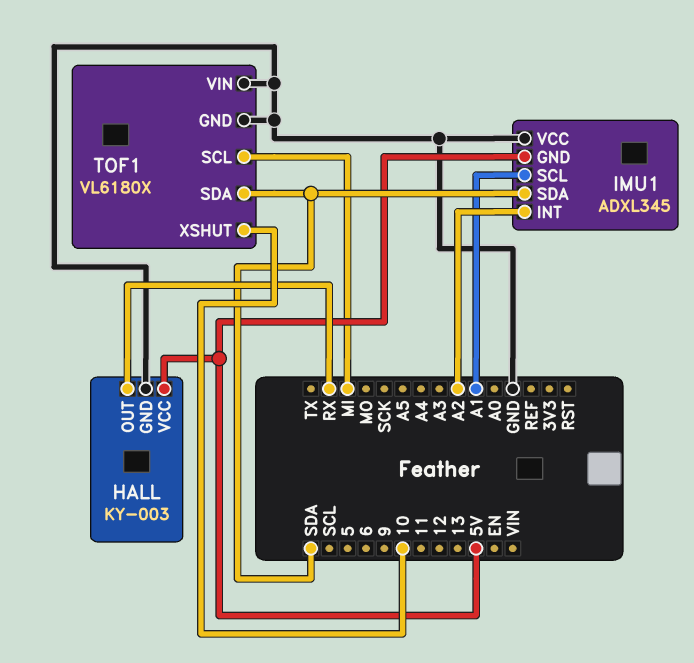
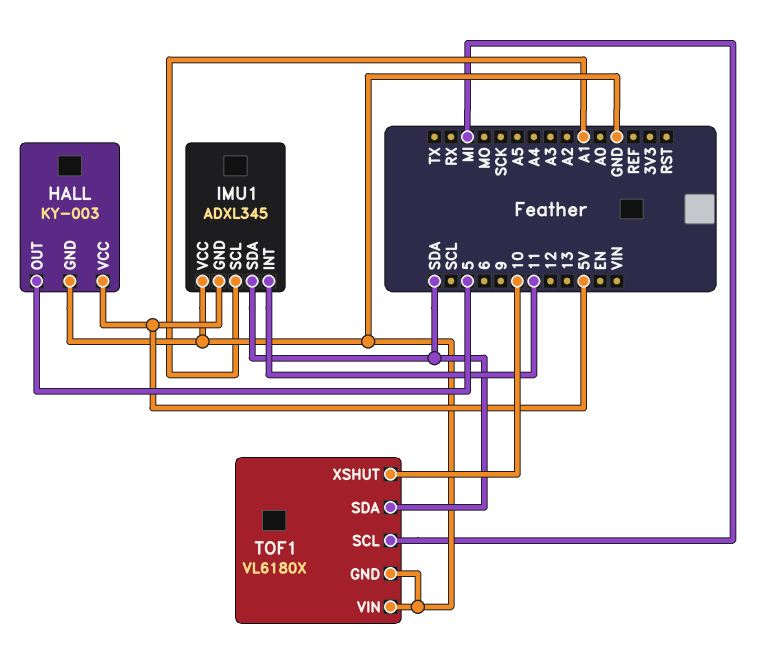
HALL pin OUT: RX -> 5
IMU1 pin INT: A2 -> 11

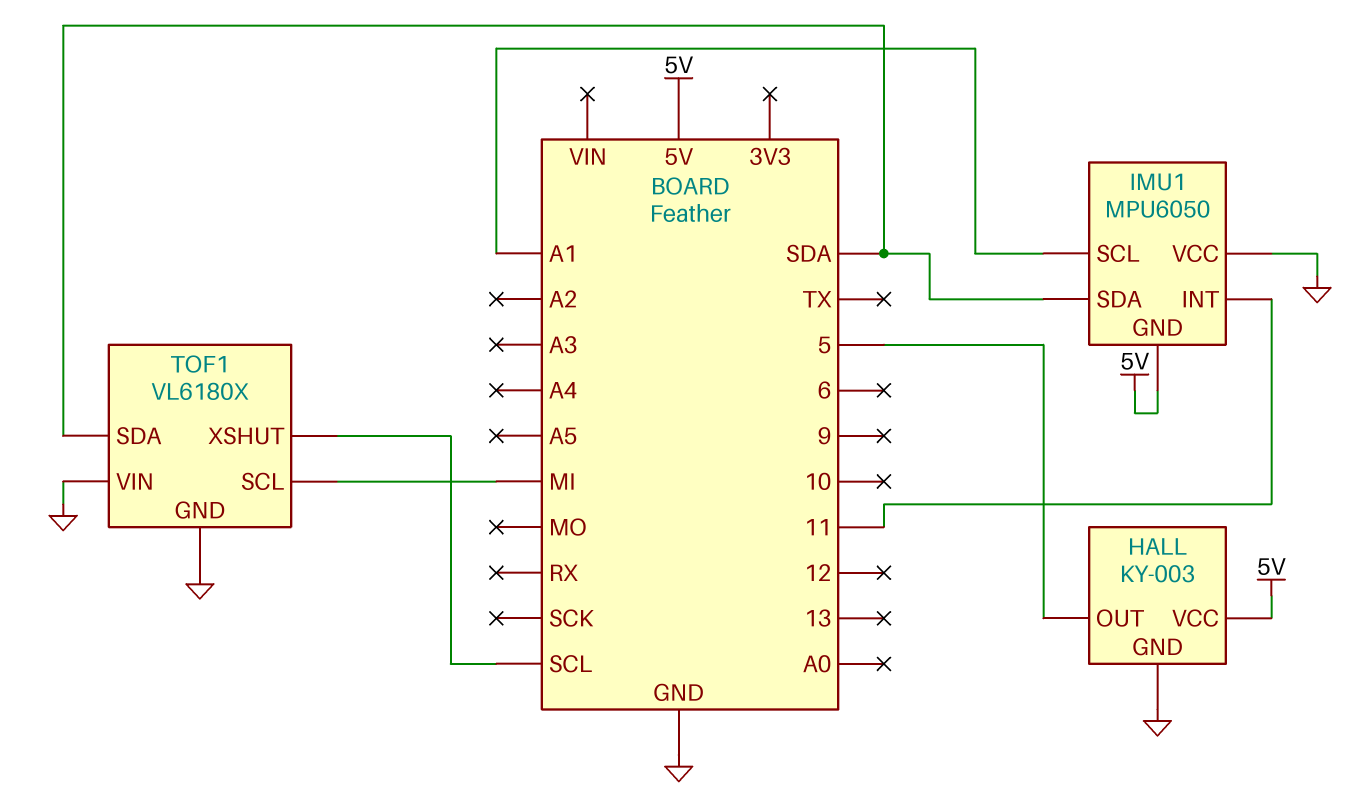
IMU1: ADXL345 -> MPU6050
TOF1 pin XSHUT: 10 -> SCL

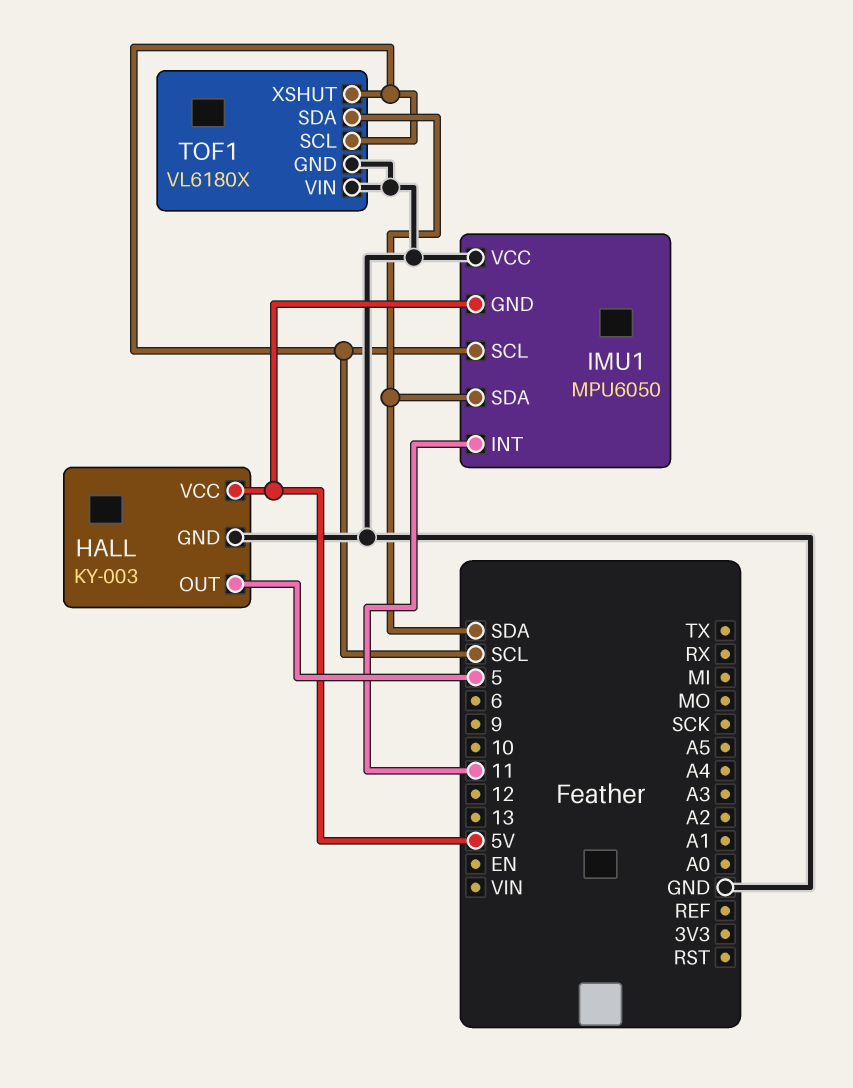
IMU1 pin SCL: A1 -> SCL
TOF1 pin SCL: MI -> SCL

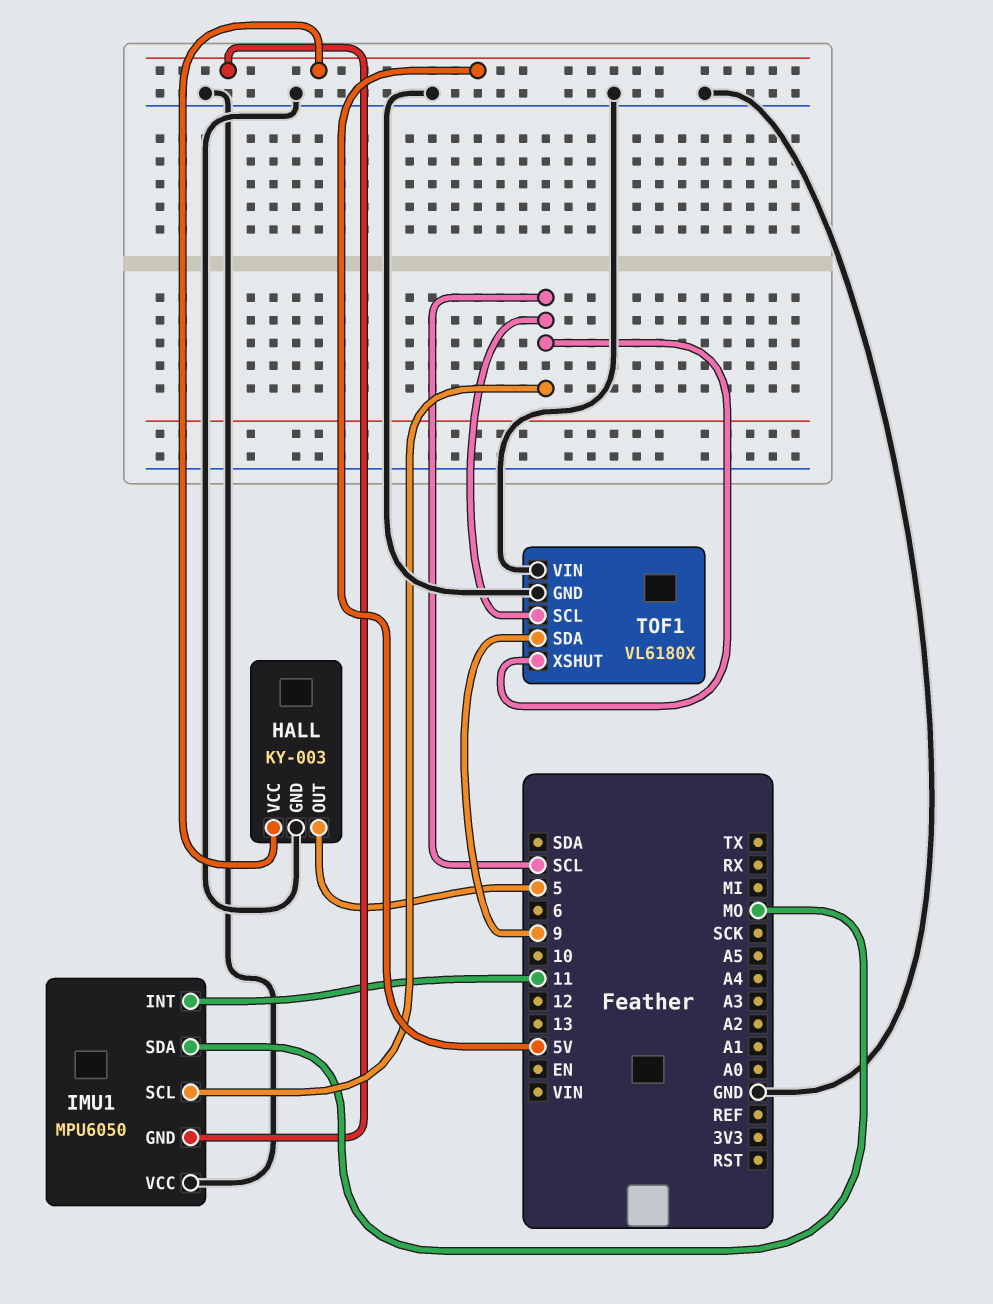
IMU1 pin SDA: SDA -> MO
TOF1 pin SDA: SDA -> 9

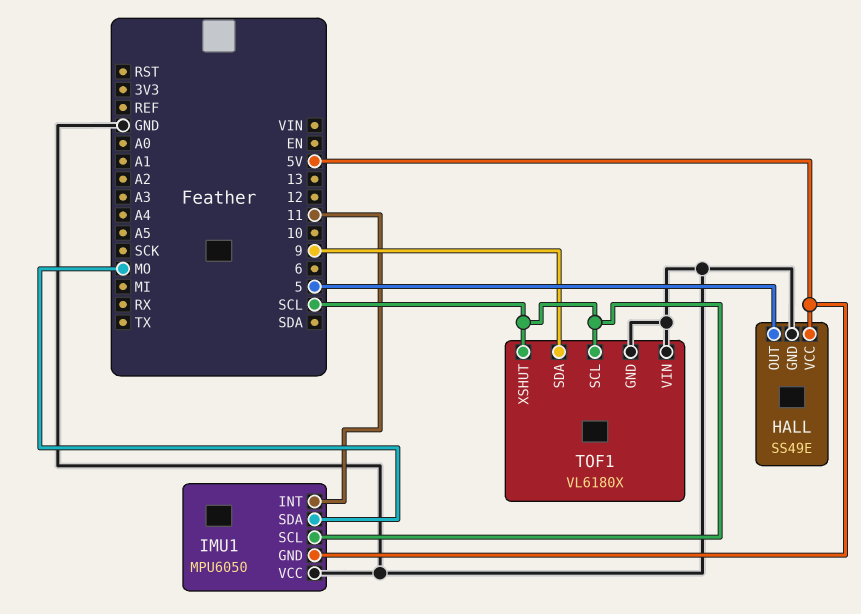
HALL: KY-003 -> SS49E

